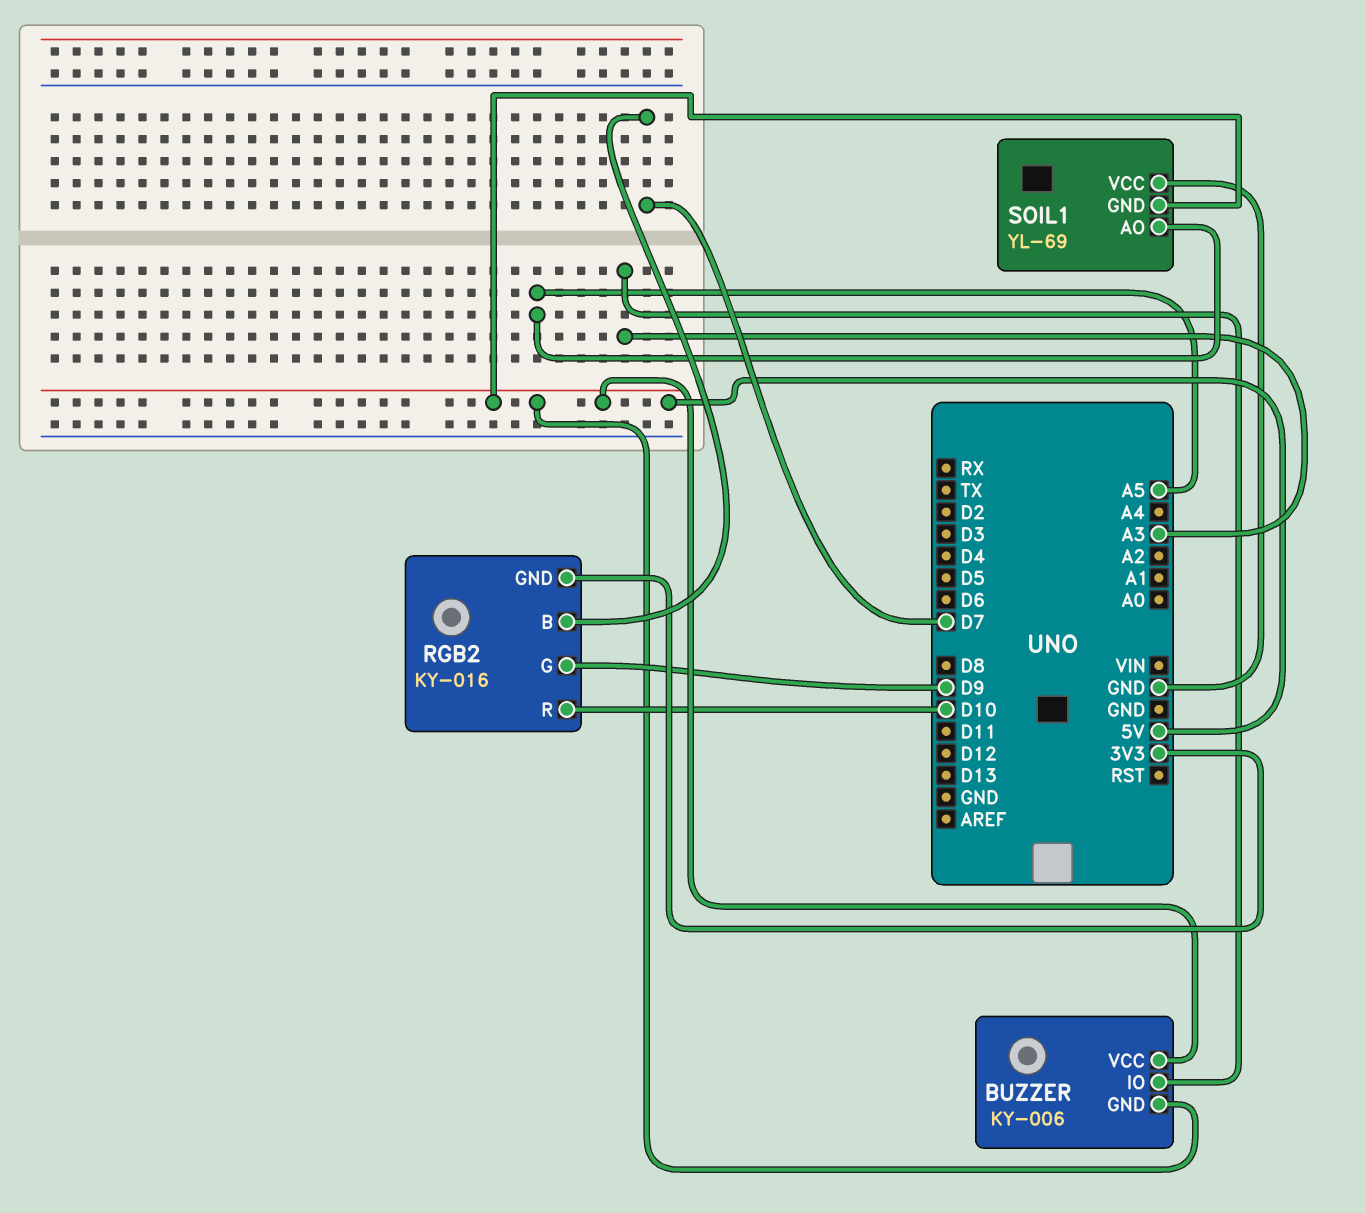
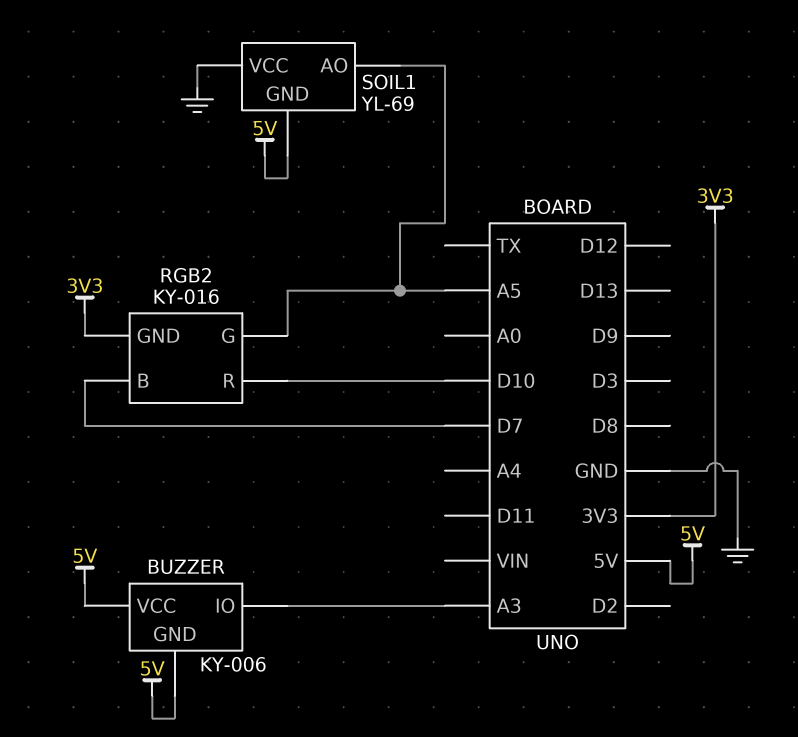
RGB2 pin G: D9 -> A5

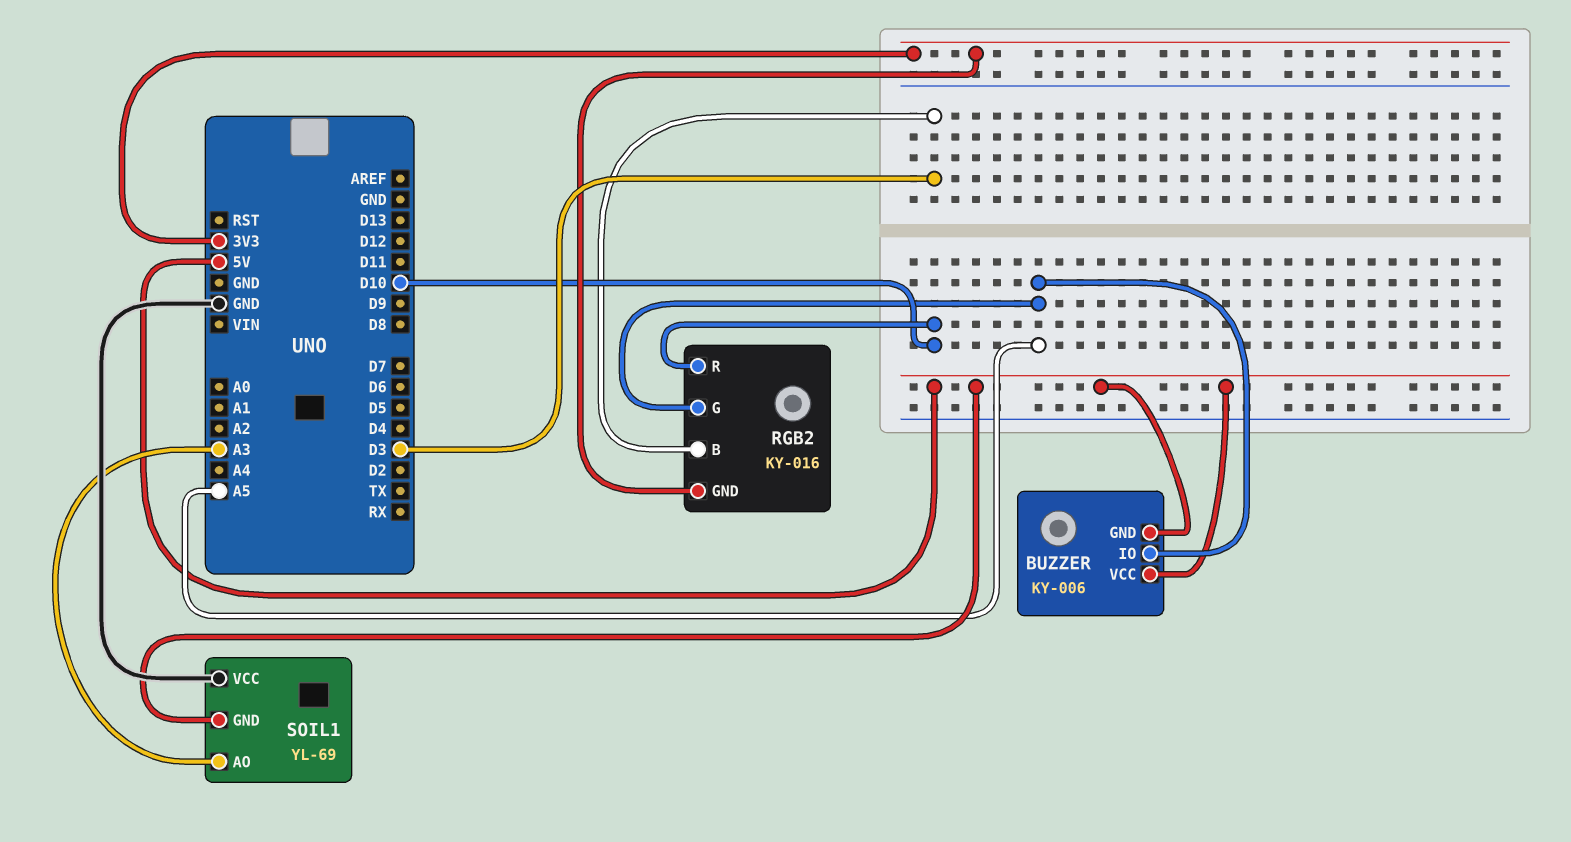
BUZZER pin IO: A3 -> A5
RGB2 pin B: D7 -> D3
SOIL1 pin AO: A5 -> A3

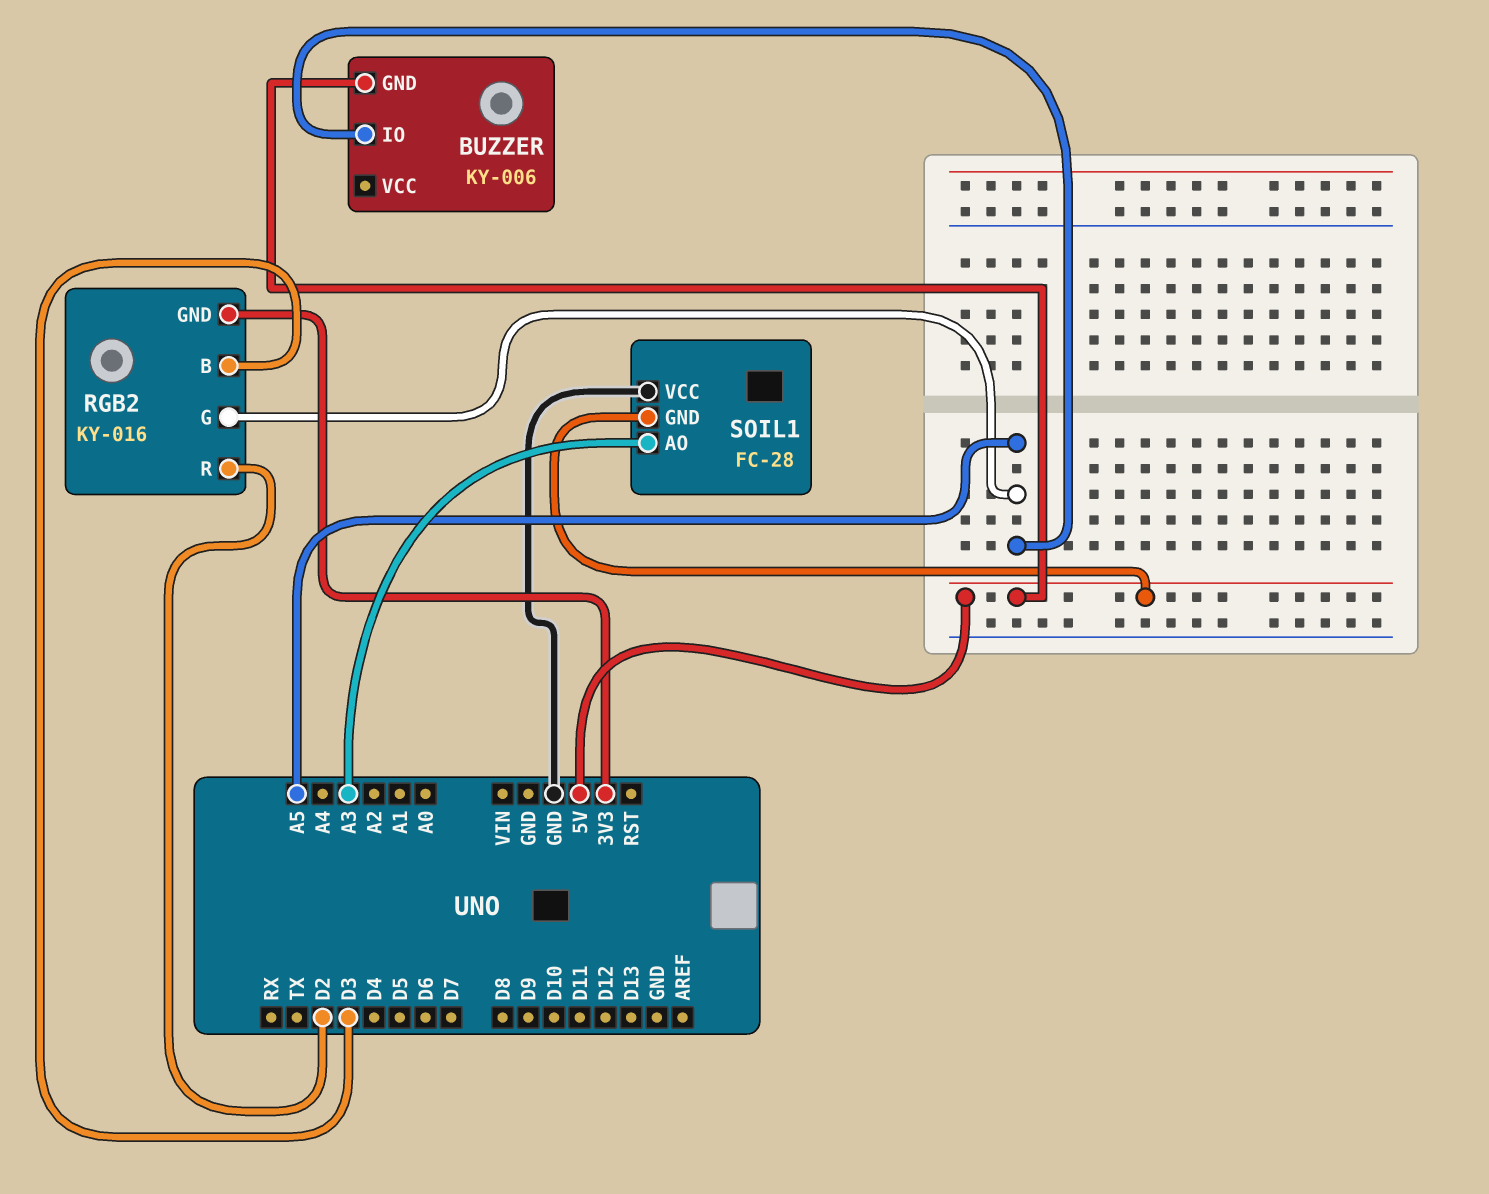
BUZZER pin VCC: 5V -> none
RGB2 pin R: D10 -> D2
SOIL1: YL-69 -> FC-28

